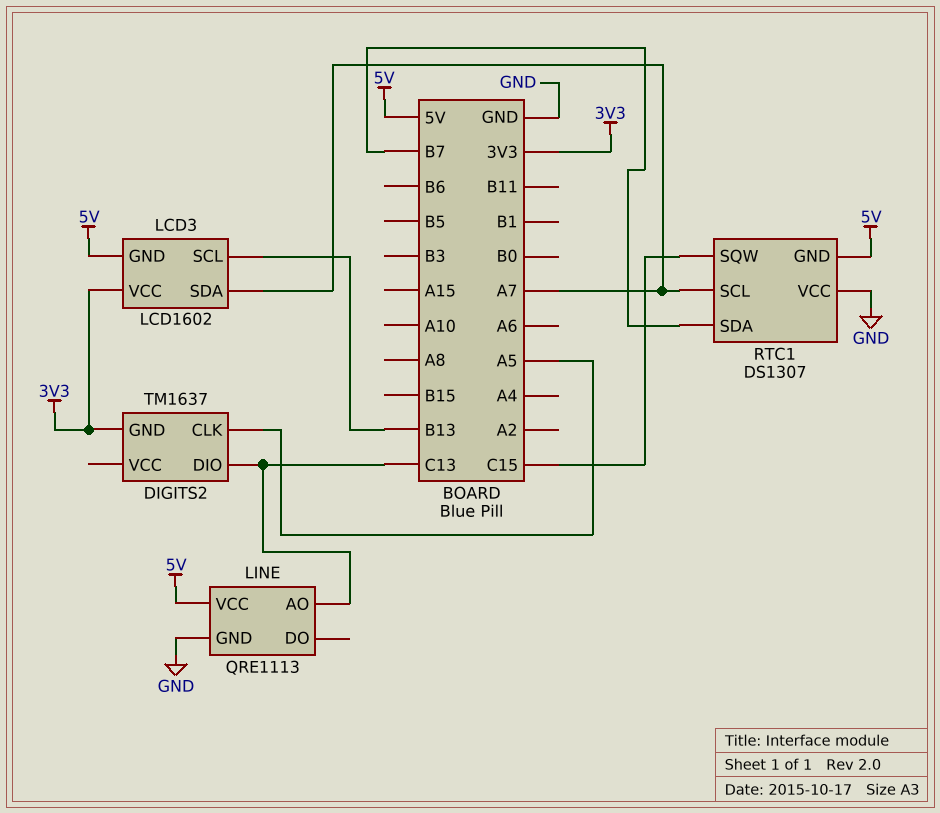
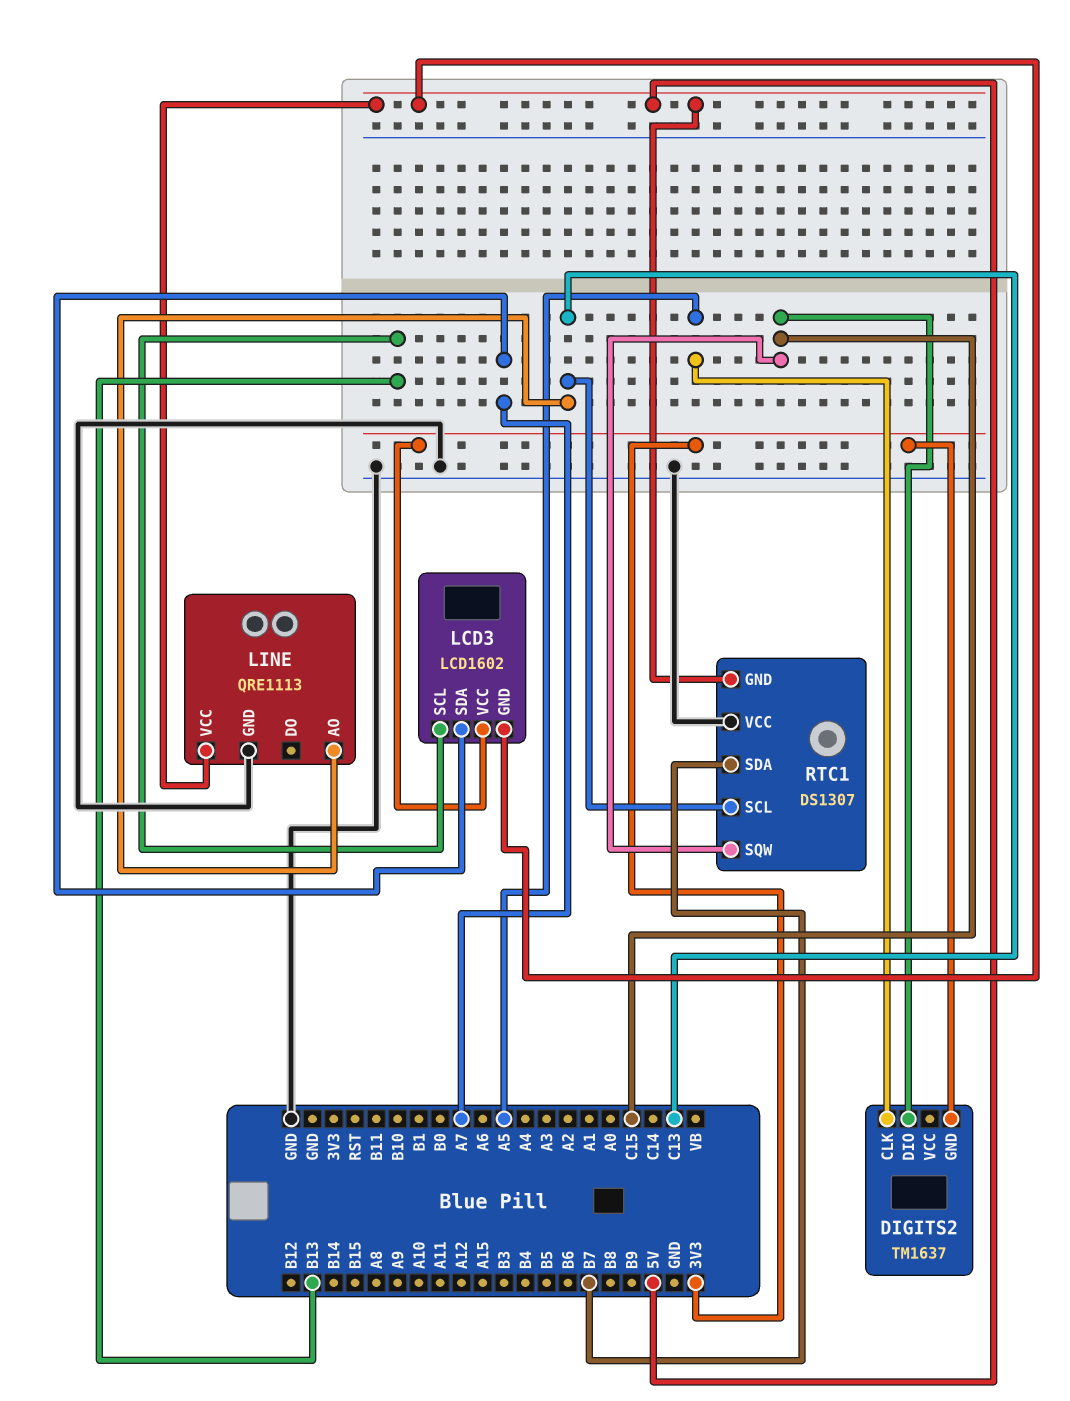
DIGITS2 pin DIO: C13 -> C15
RTC1 pin SCL: A7 -> C13

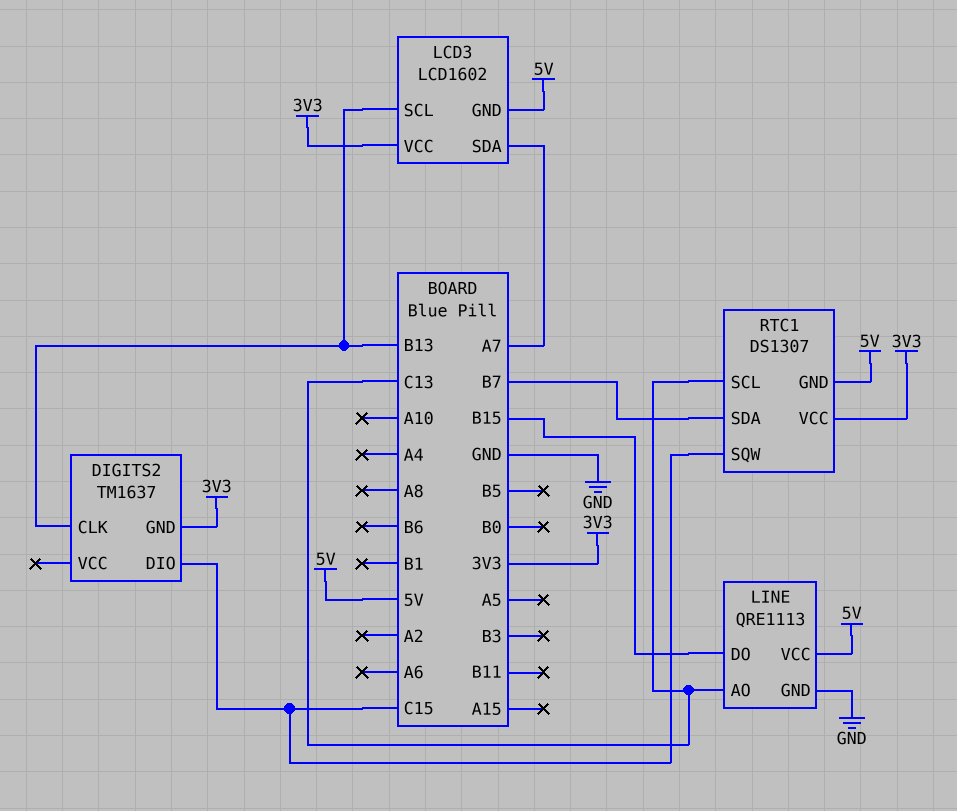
DIGITS2 pin CLK: A5 -> B13
LINE pin DO: none -> B15
RTC1 pin VCC: GND -> 3V3

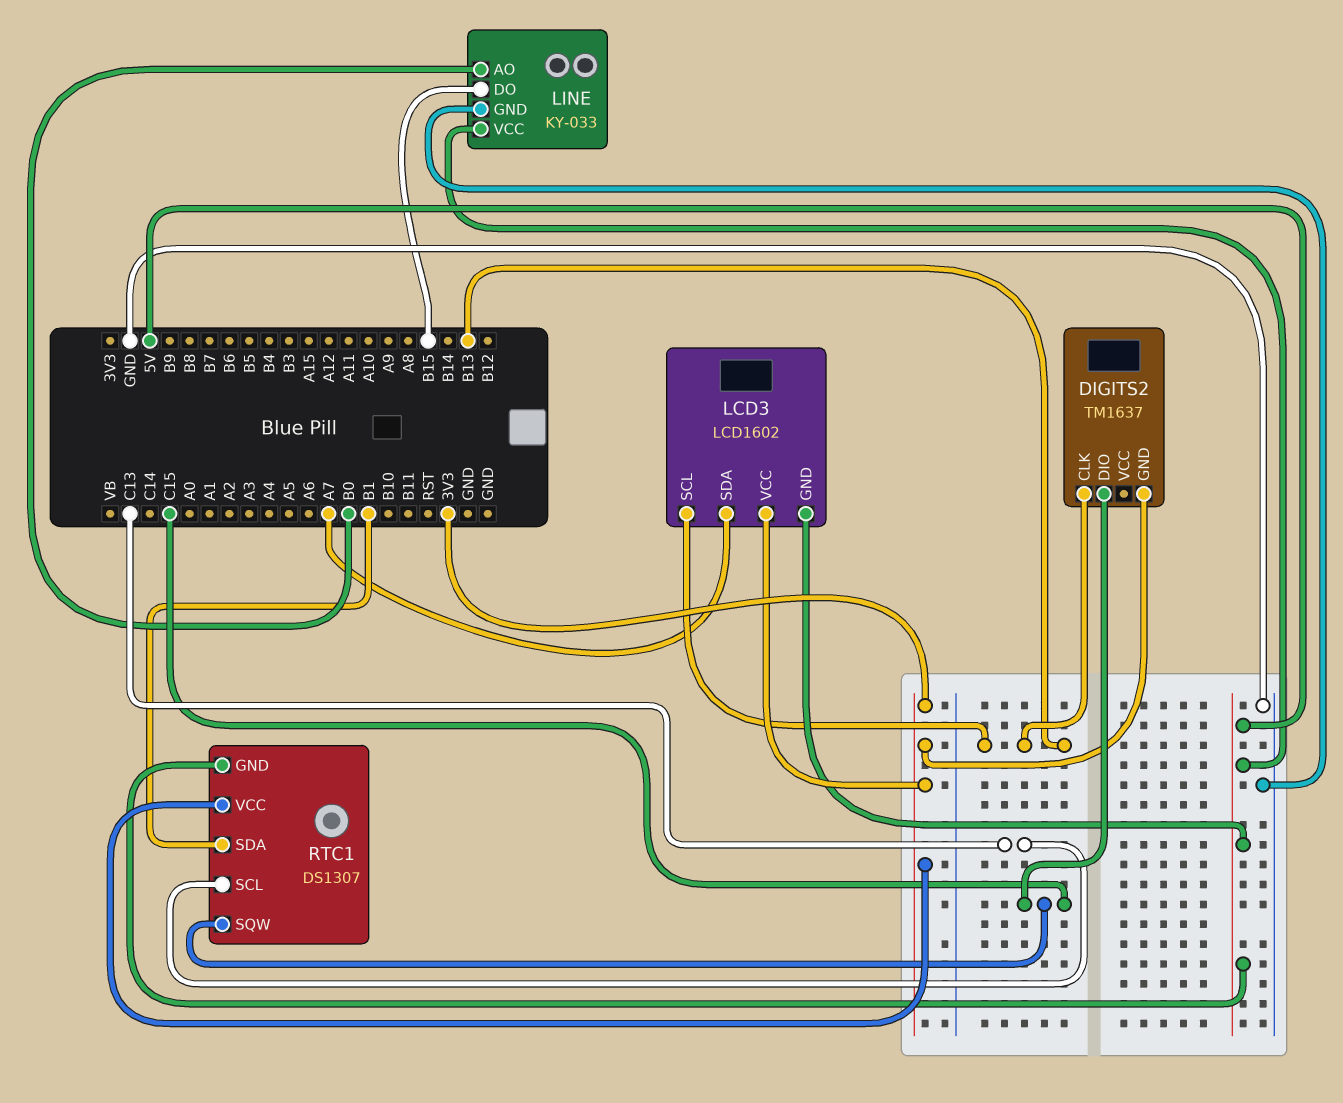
LINE: QRE1113 -> KY-033
LINE pin AO: C13 -> B0
RTC1 pin SDA: B7 -> B1

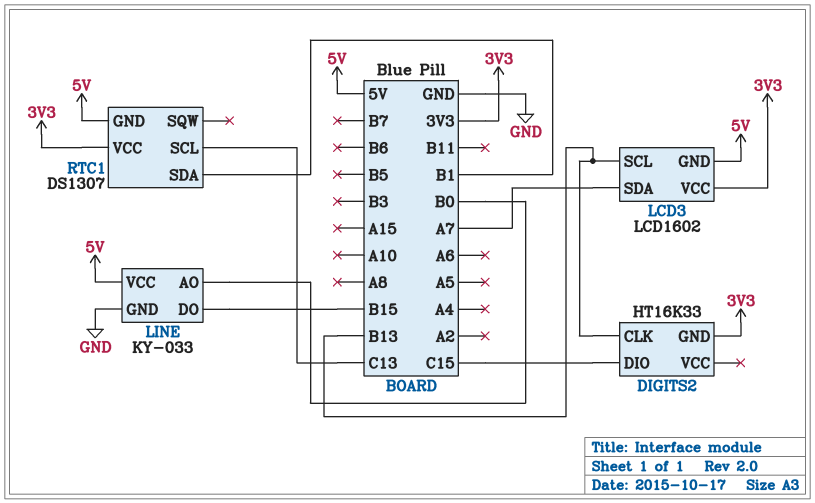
DIGITS2: TM1637 -> HT16K33
RTC1 pin SQW: C15 -> none

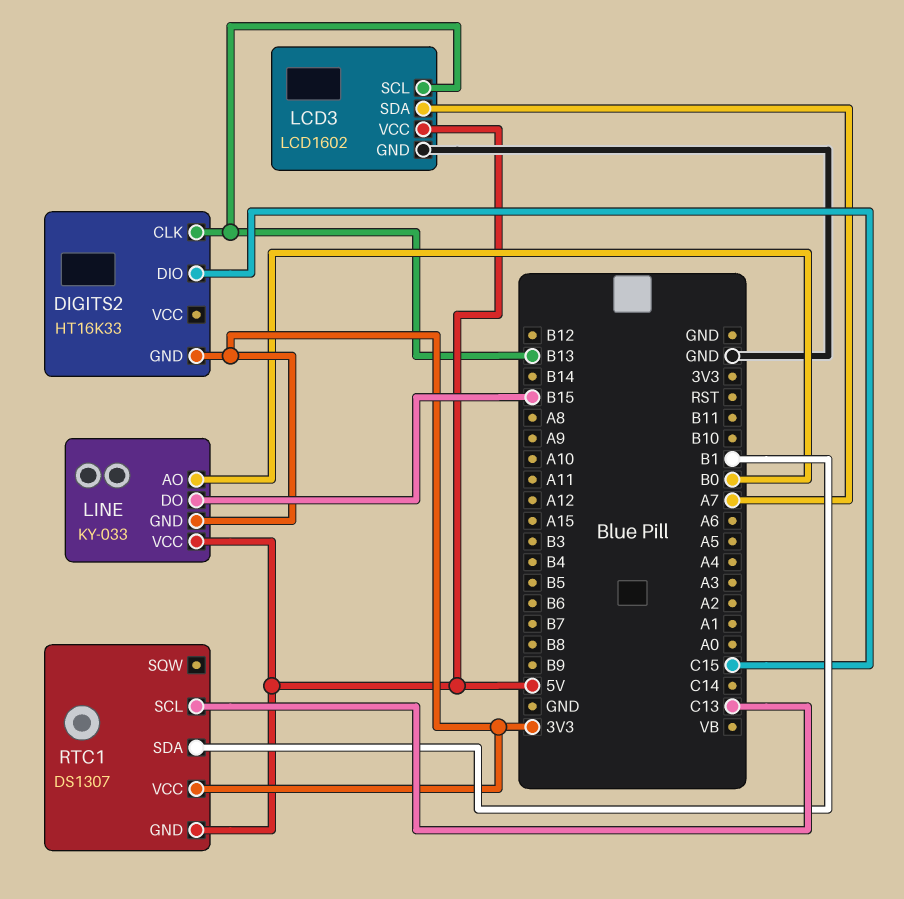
LCD3 pin GND: 5V -> GND
LCD3 pin VCC: 3V3 -> 5V
LINE pin GND: GND -> 3V3

